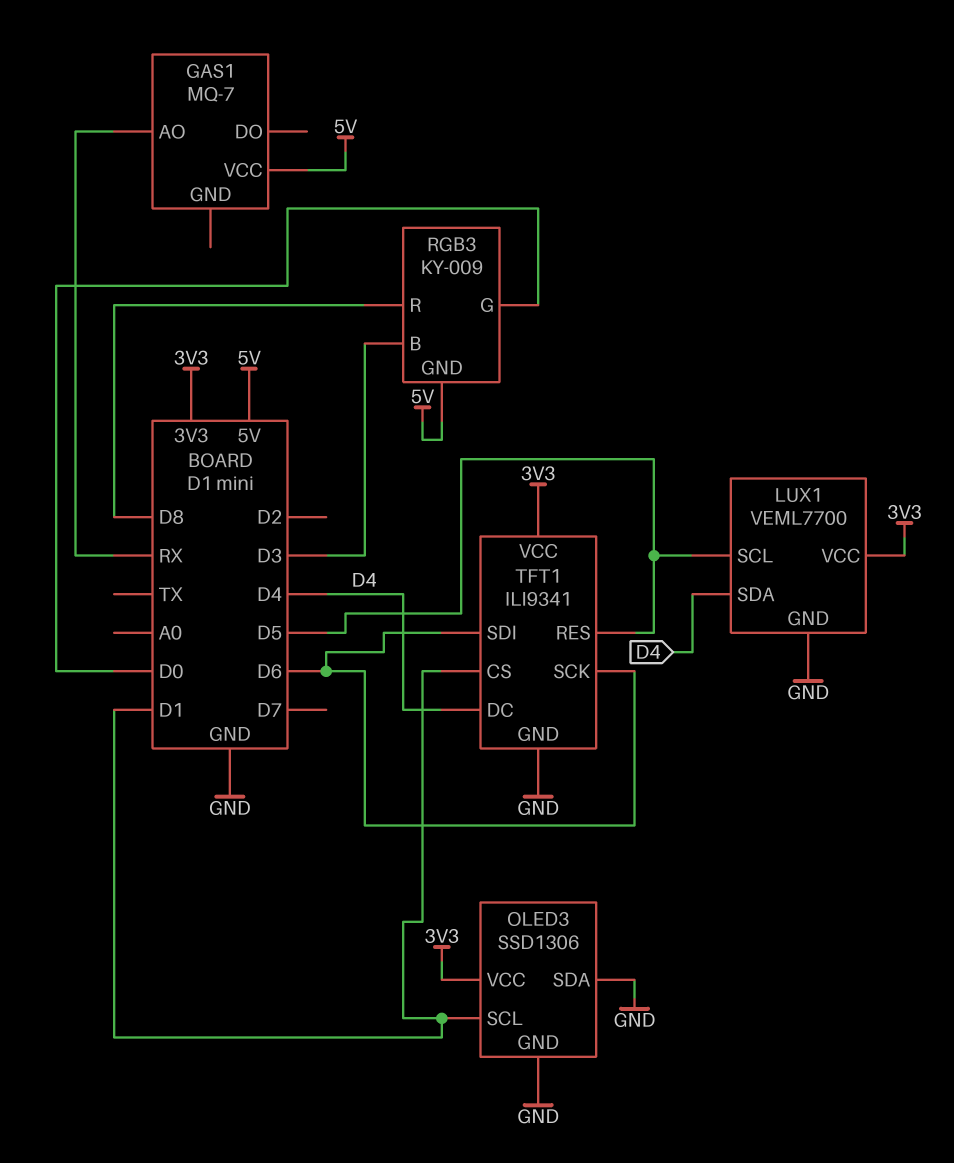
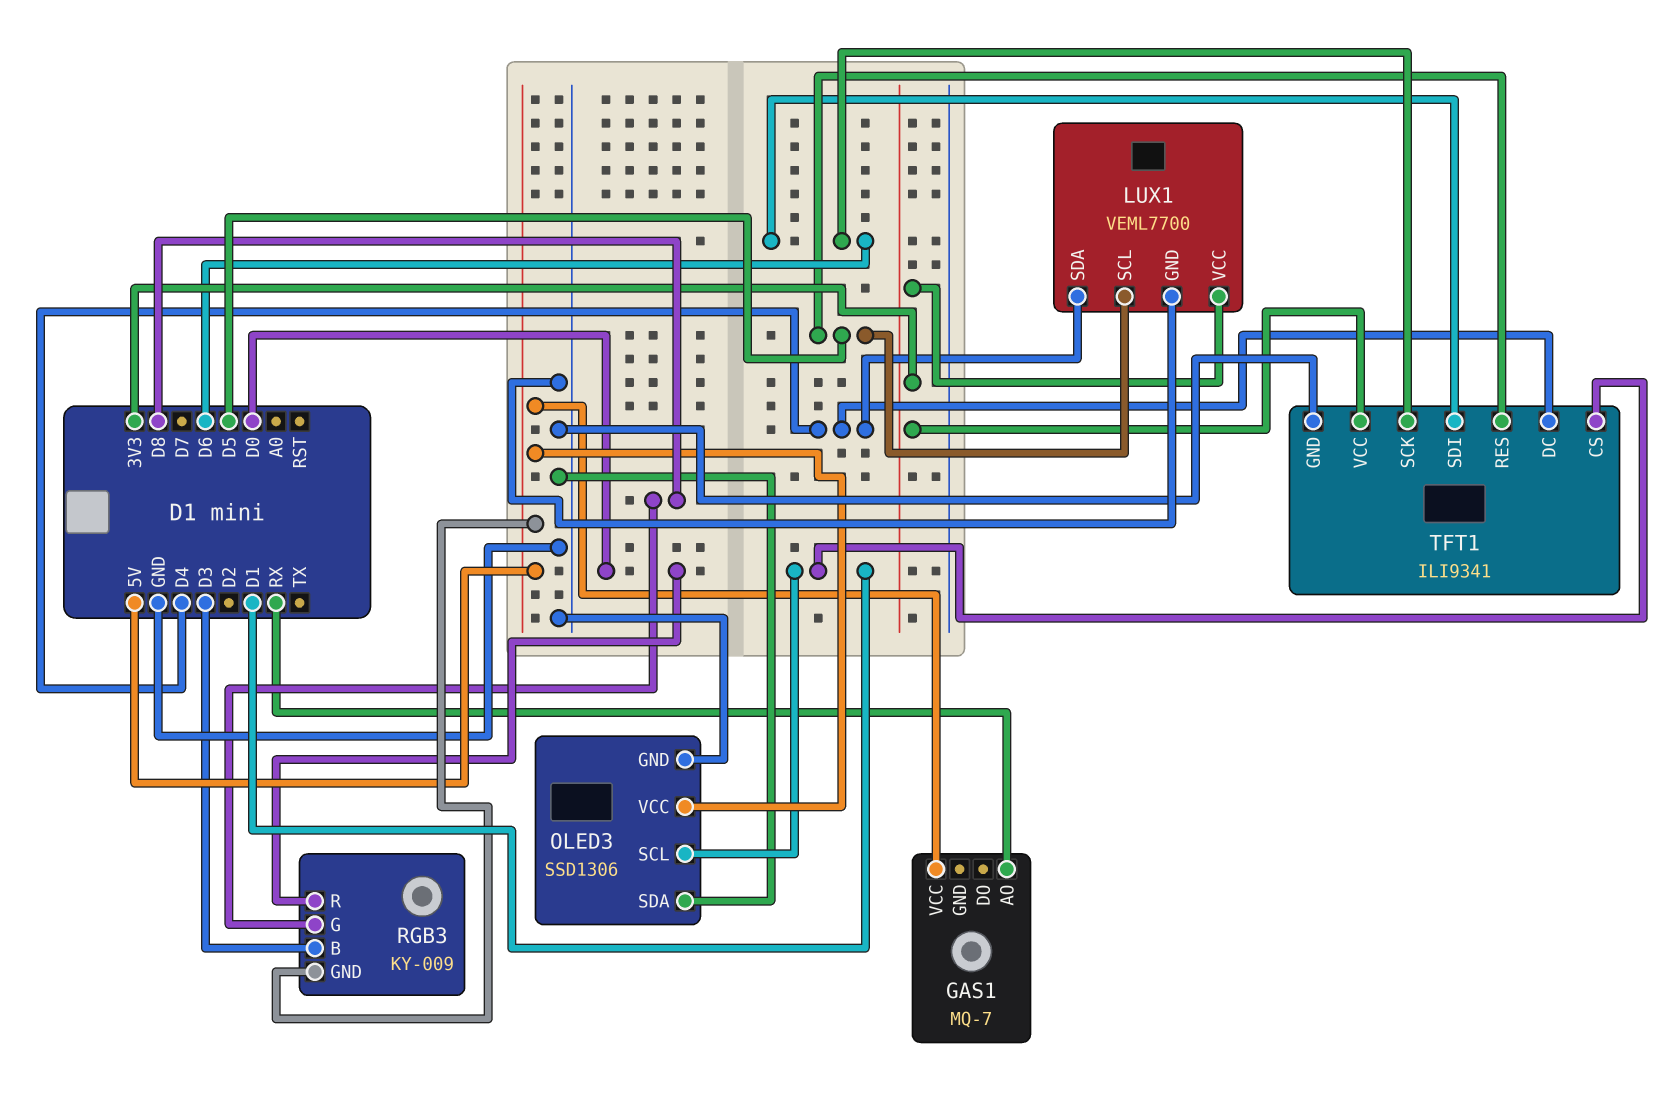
OLED3 pin VCC: 3V3 -> 5V
RGB3 pin G: D0 -> D8
RGB3 pin R: D8 -> D0

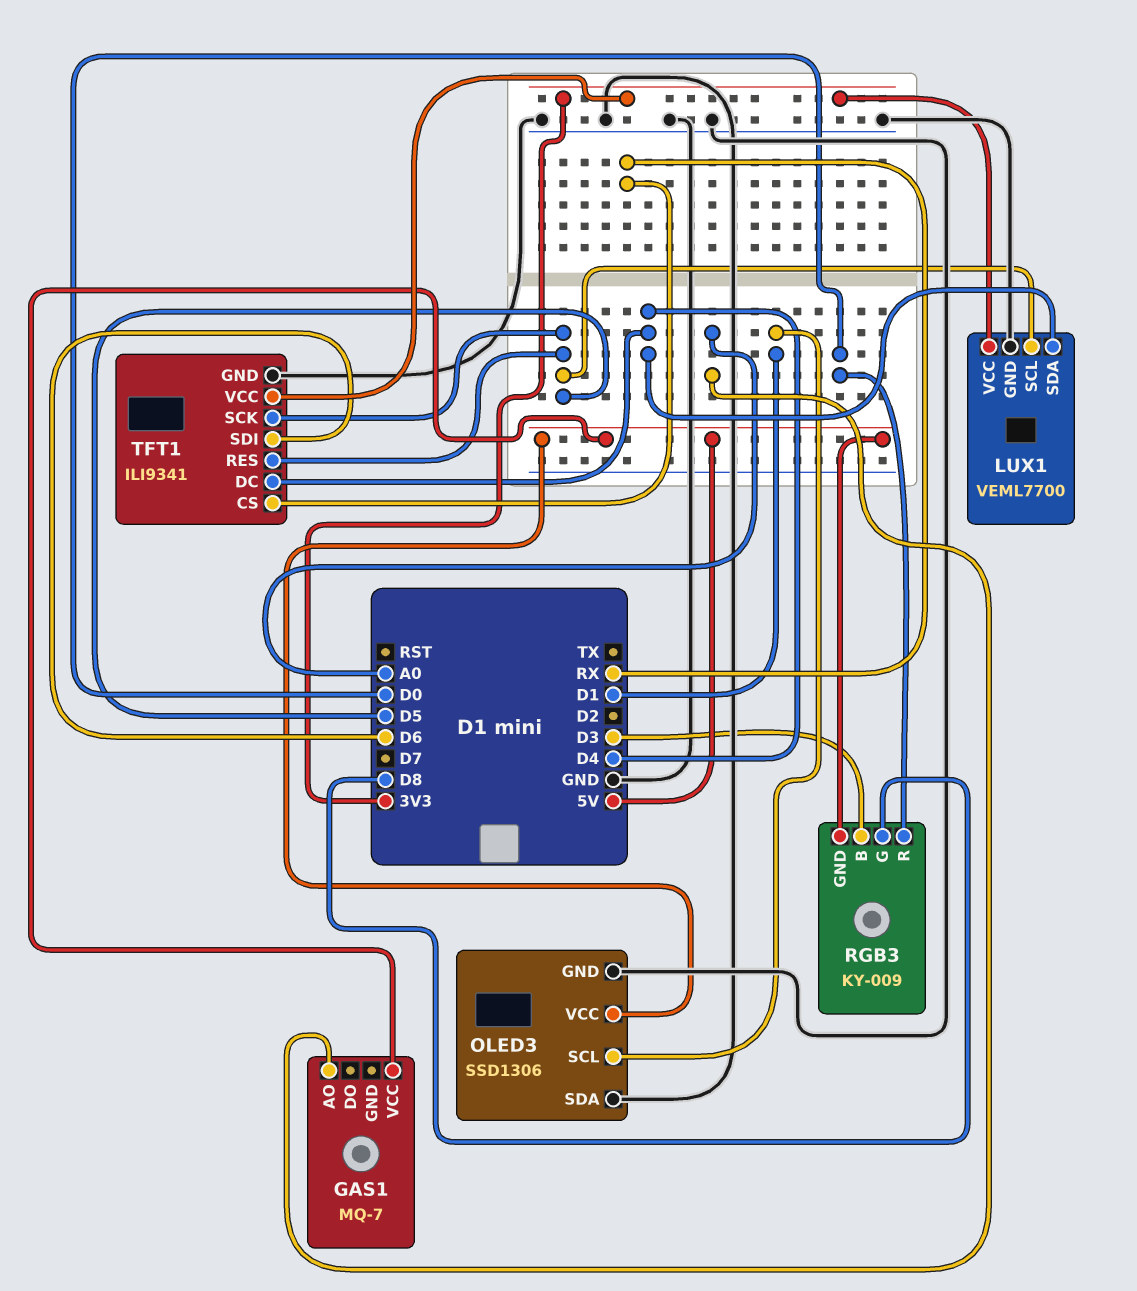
GAS1 pin AO: RX -> A0
TFT1 pin CS: D1 -> RX
TFT1 pin SCK: D6 -> D5

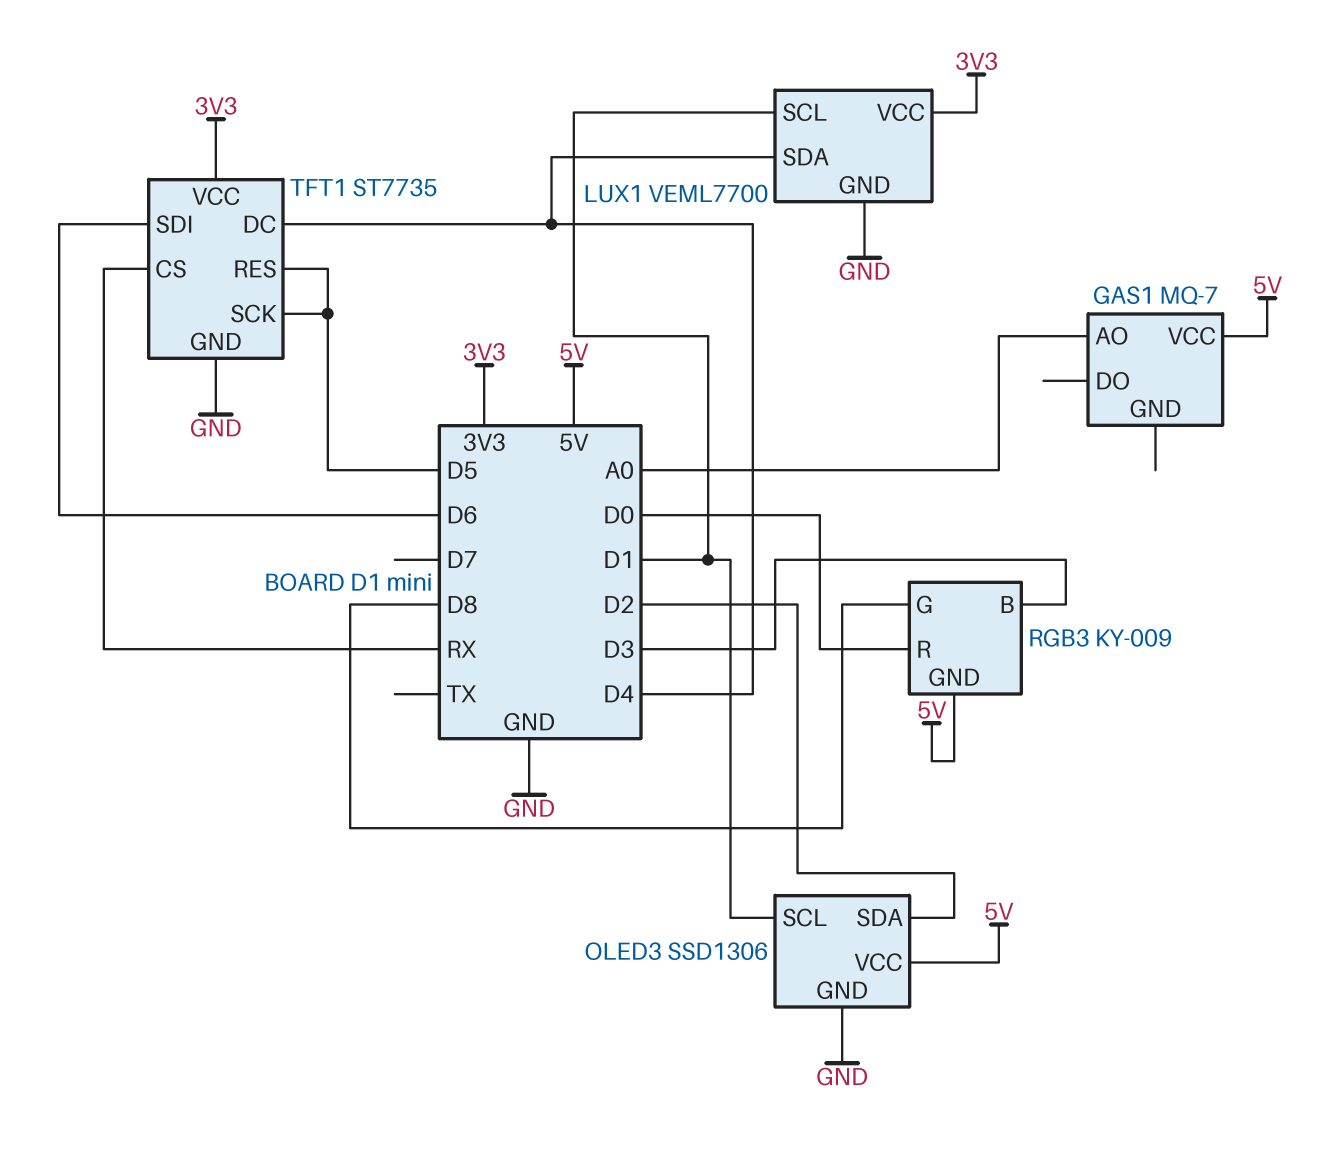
LUX1 pin SCL: D5 -> D1
OLED3 pin SDA: GND -> D2
TFT1: ILI9341 -> ST7735

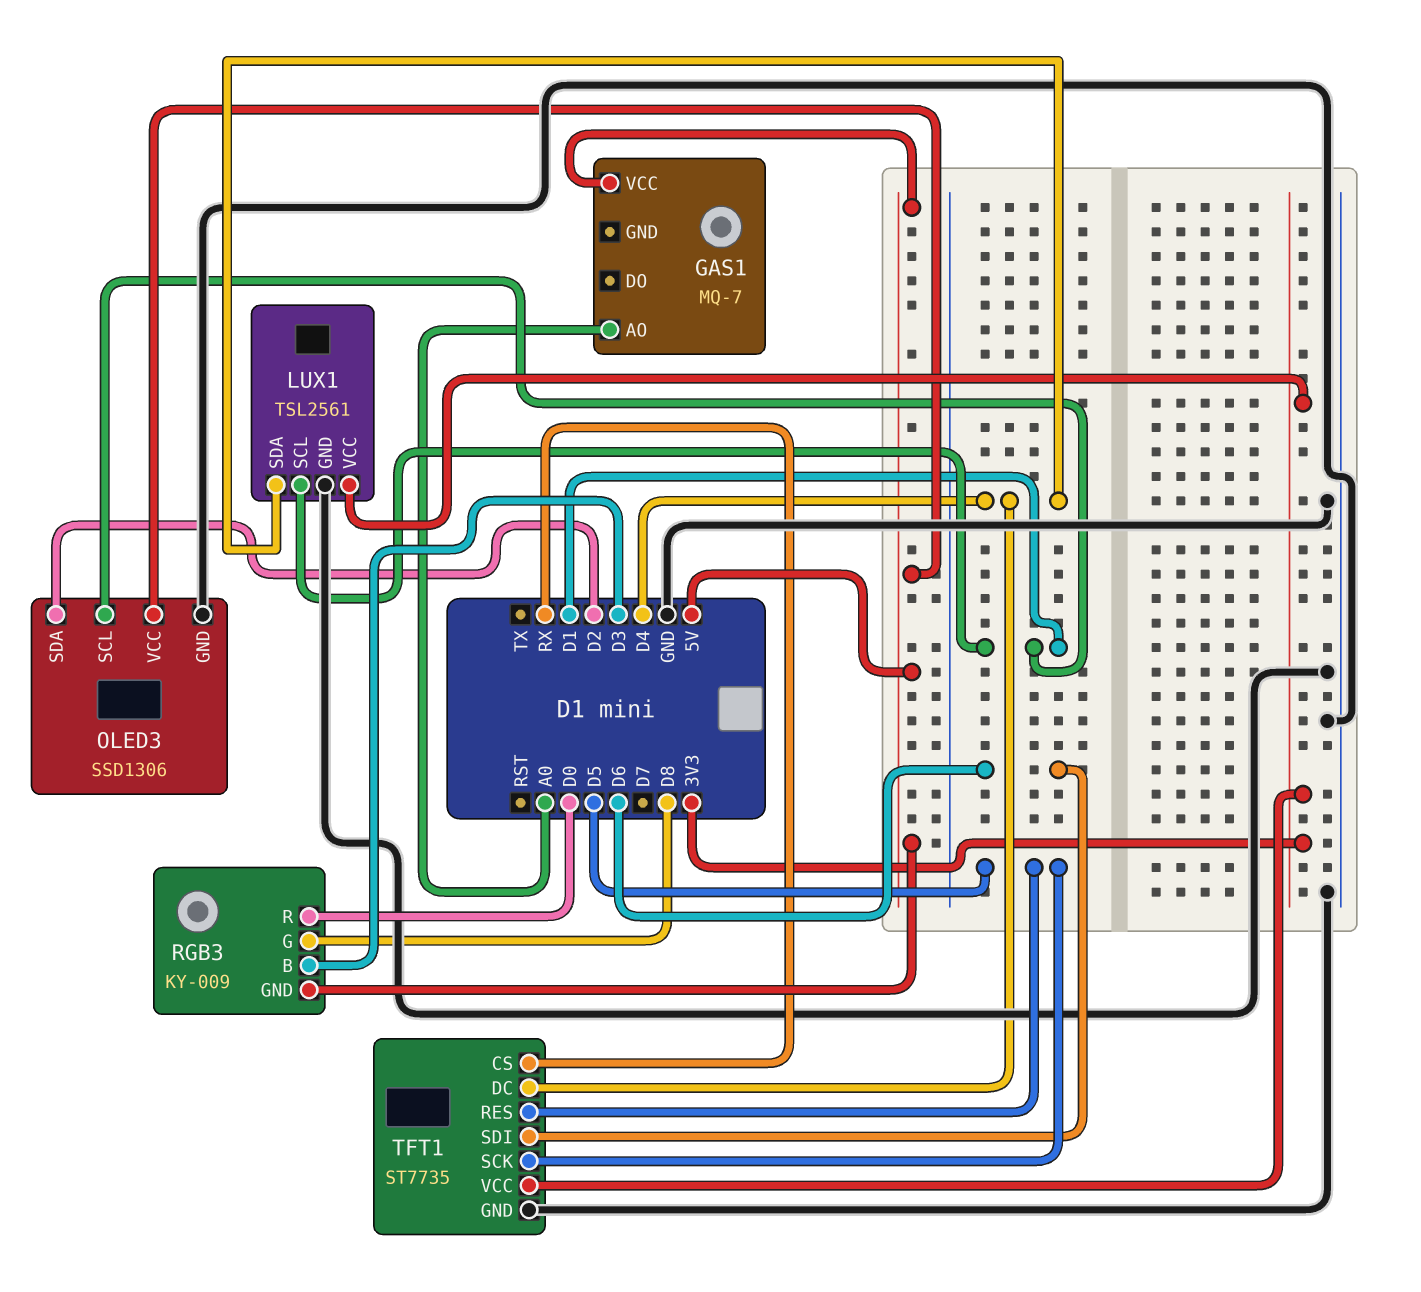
LUX1: VEML7700 -> TSL2561

